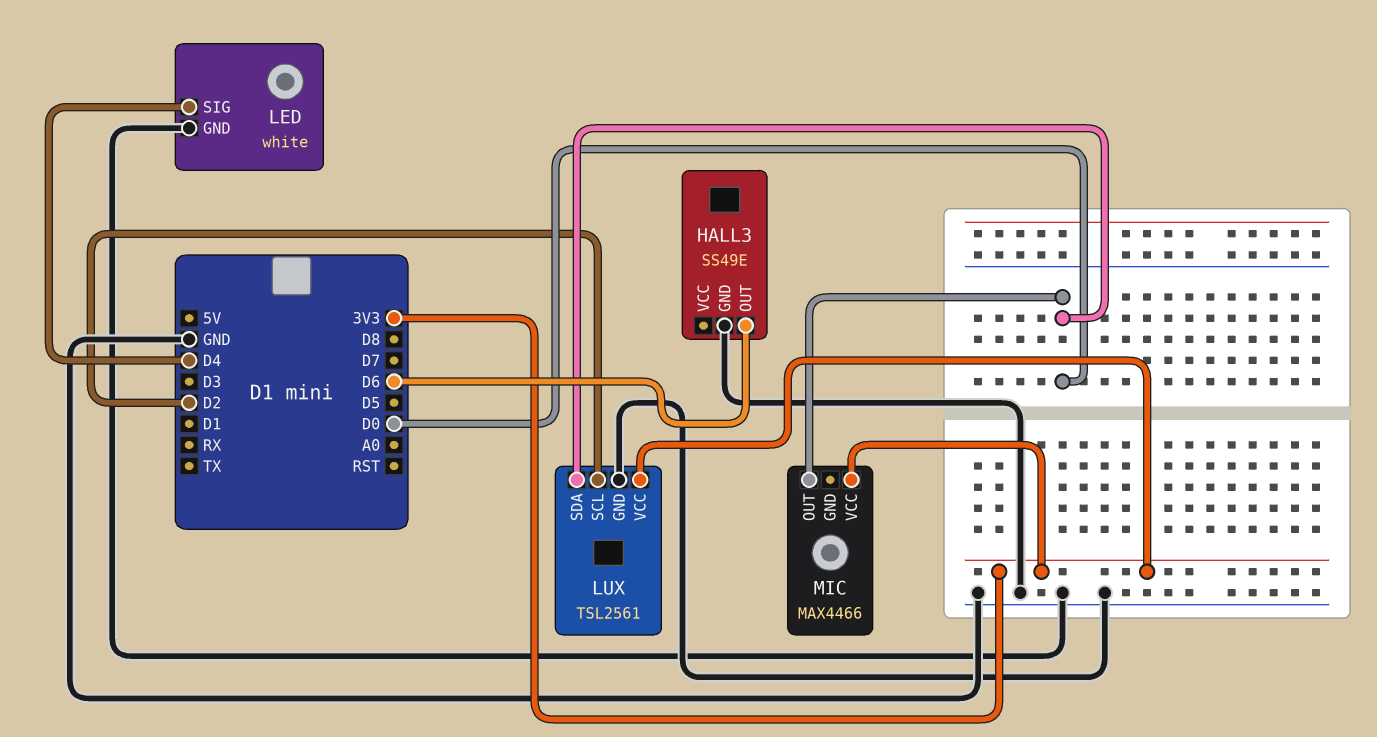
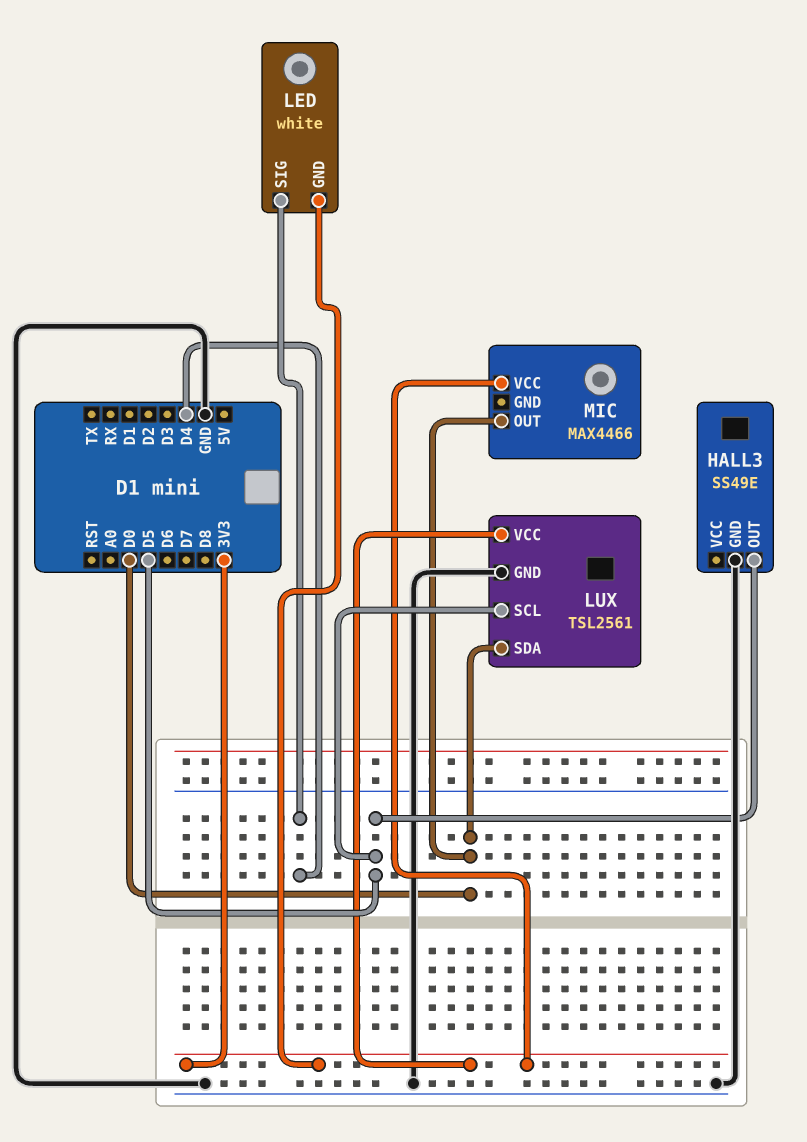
HALL3 pin OUT: D6 -> D5
LED pin GND: GND -> 3V3
LUX pin SCL: D2 -> D5

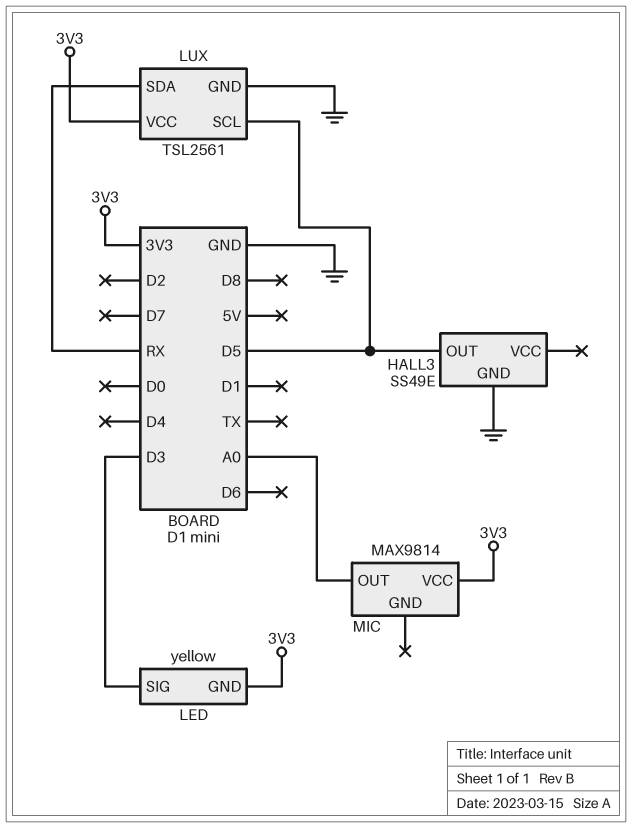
LED: white -> yellow
LED pin SIG: D4 -> D3
LUX pin SDA: D0 -> RX
MIC: MAX4466 -> MAX9814
MIC pin OUT: D0 -> A0

